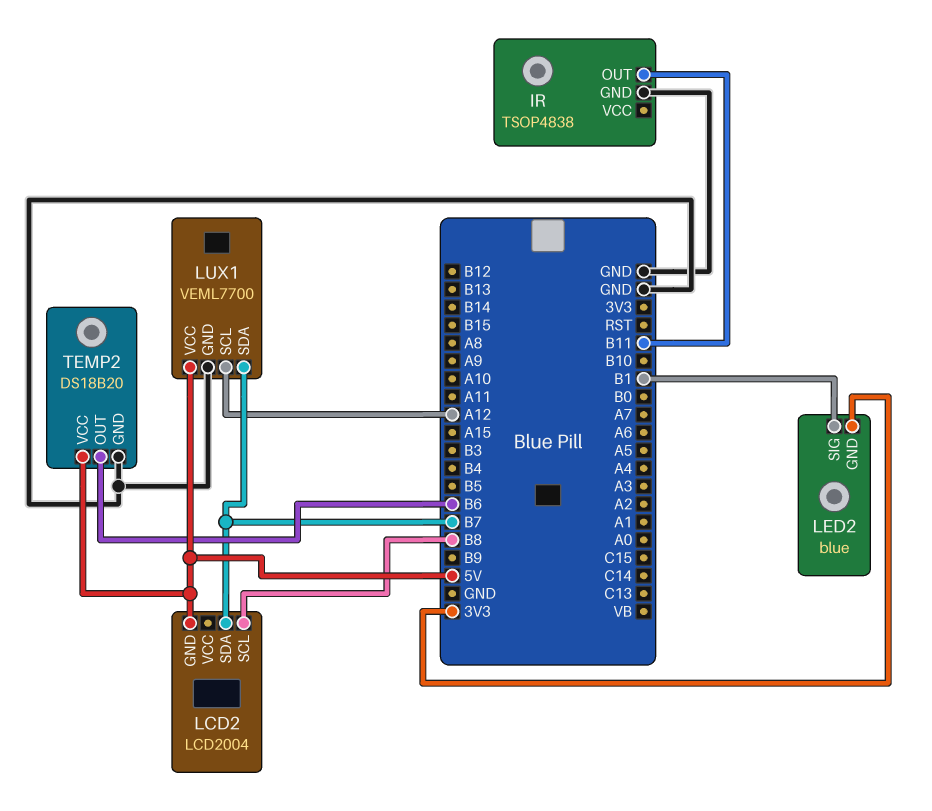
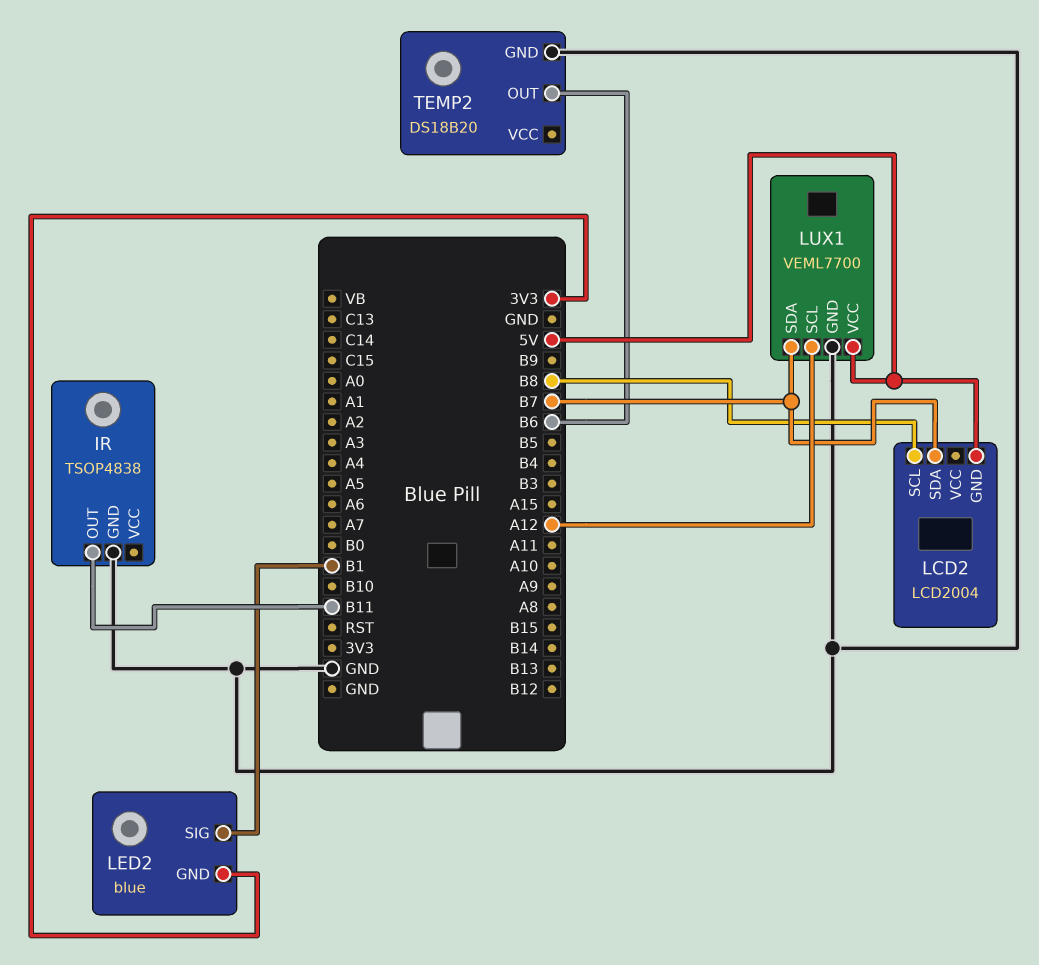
TEMP2 pin VCC: 5V -> none

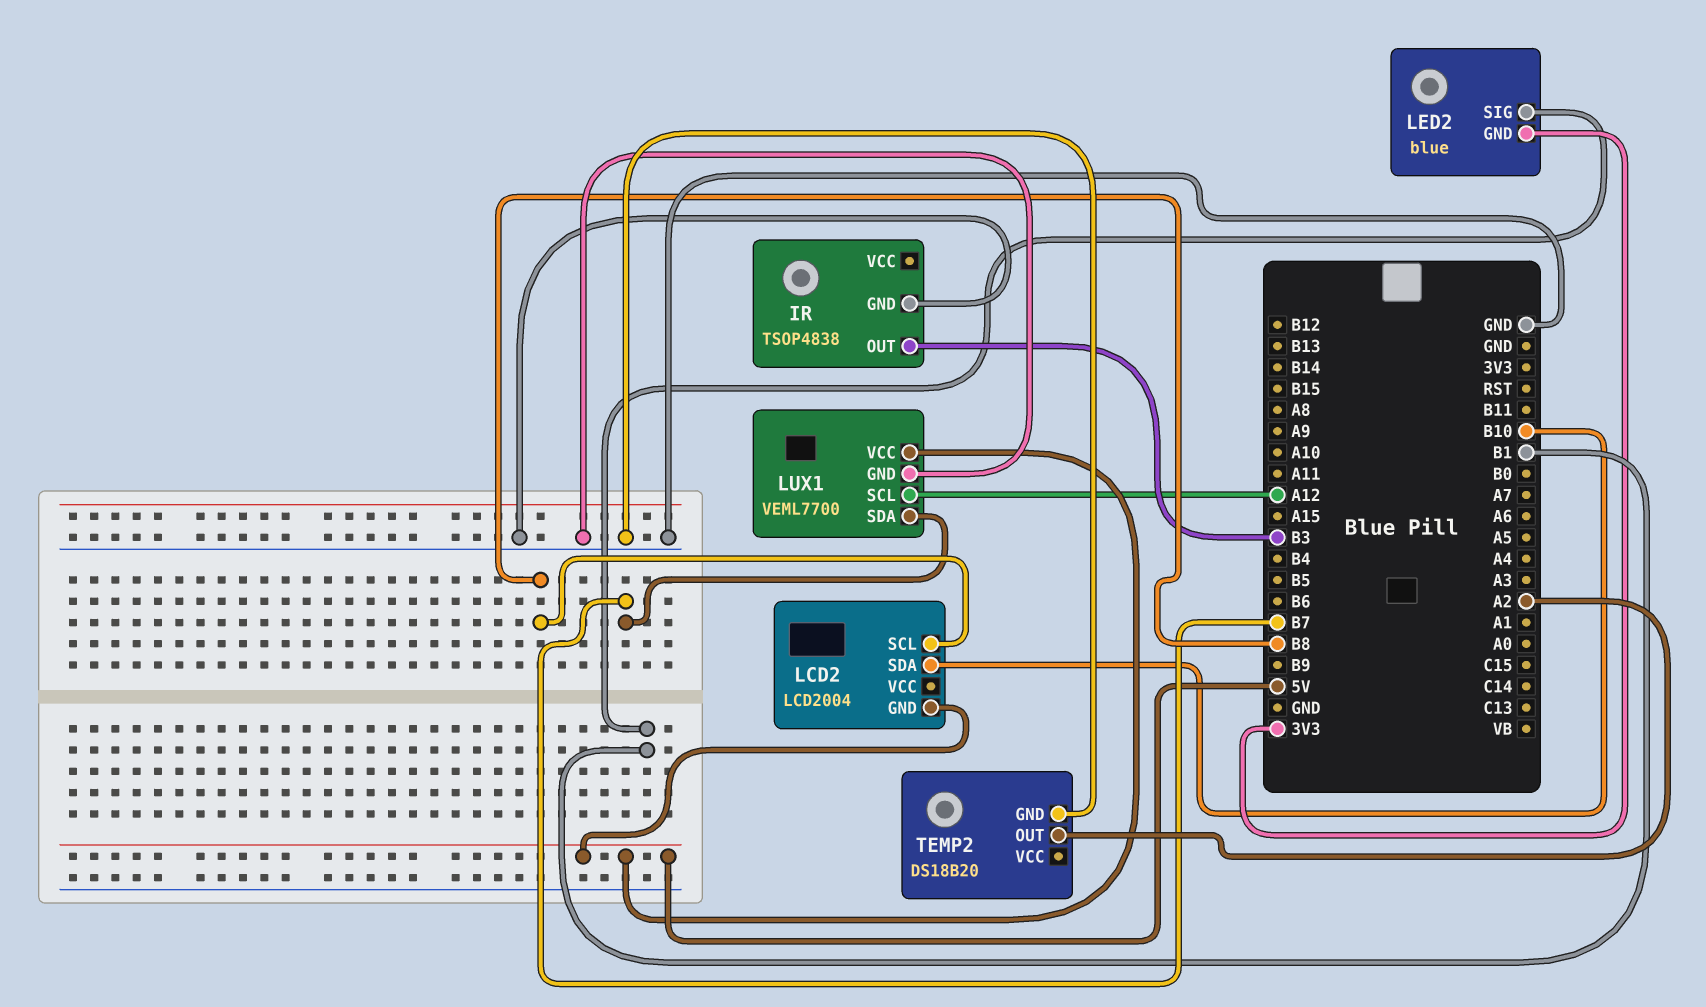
IR pin OUT: B11 -> B3
LCD2 pin SDA: B7 -> B10
TEMP2 pin OUT: B6 -> A2

